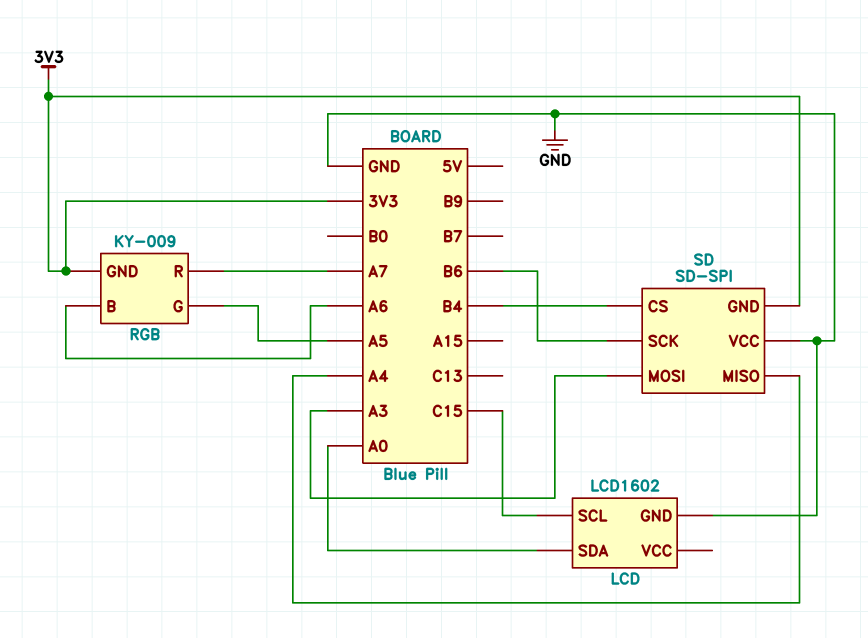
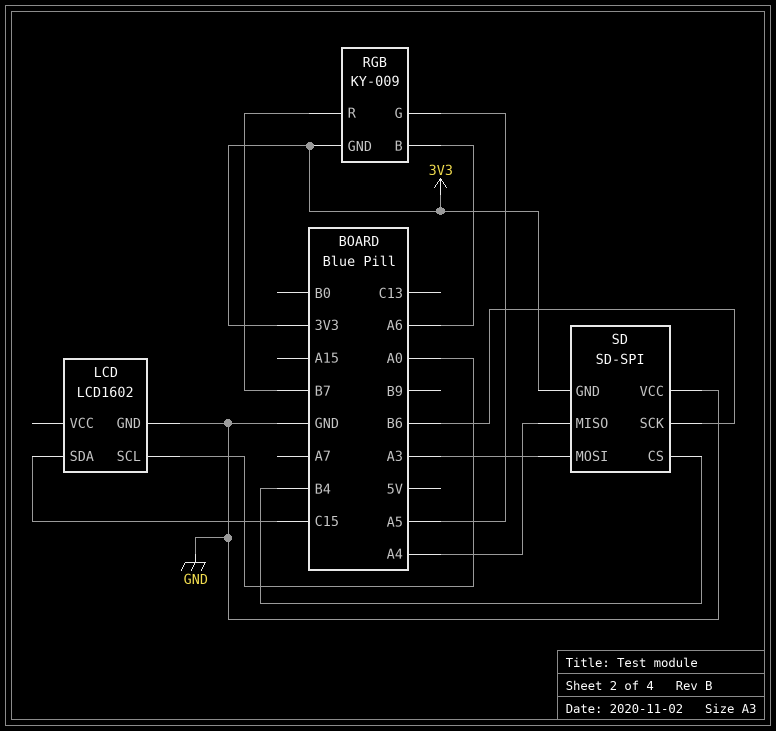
LCD pin SCL: C15 -> A0
LCD pin SDA: A0 -> C15
RGB pin R: A7 -> B7

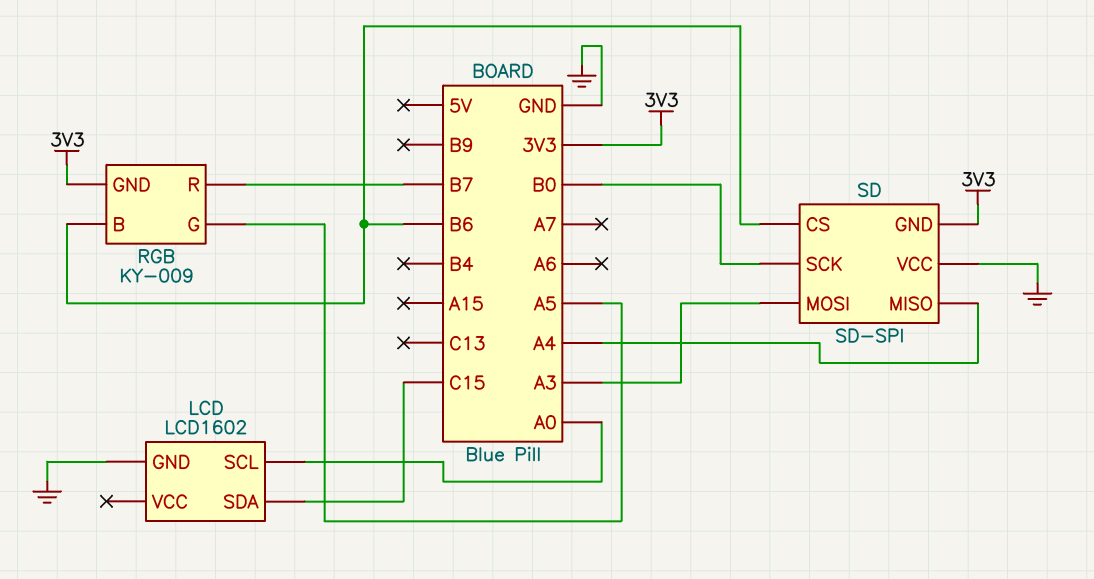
RGB pin B: A6 -> B6
SD pin CS: B4 -> B6
SD pin SCK: B6 -> B0

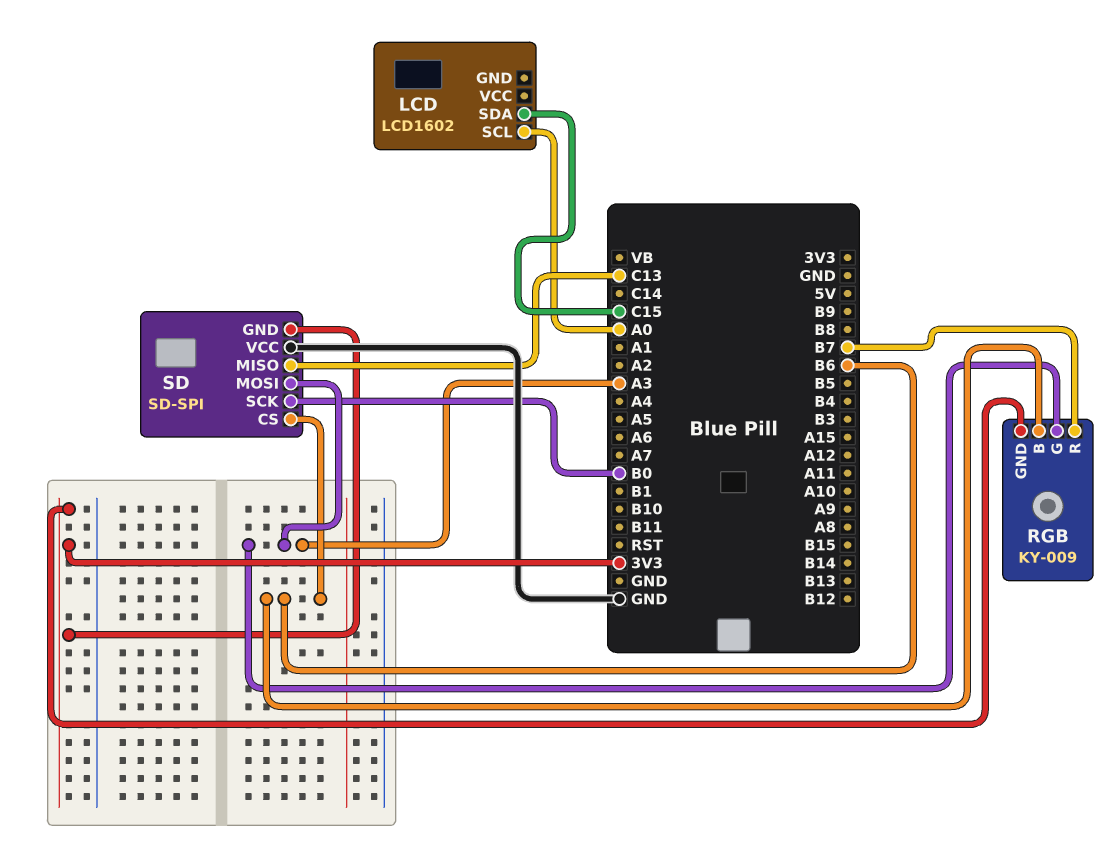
LCD pin GND: GND -> none
RGB pin G: A5 -> A3
SD pin MISO: A4 -> C13

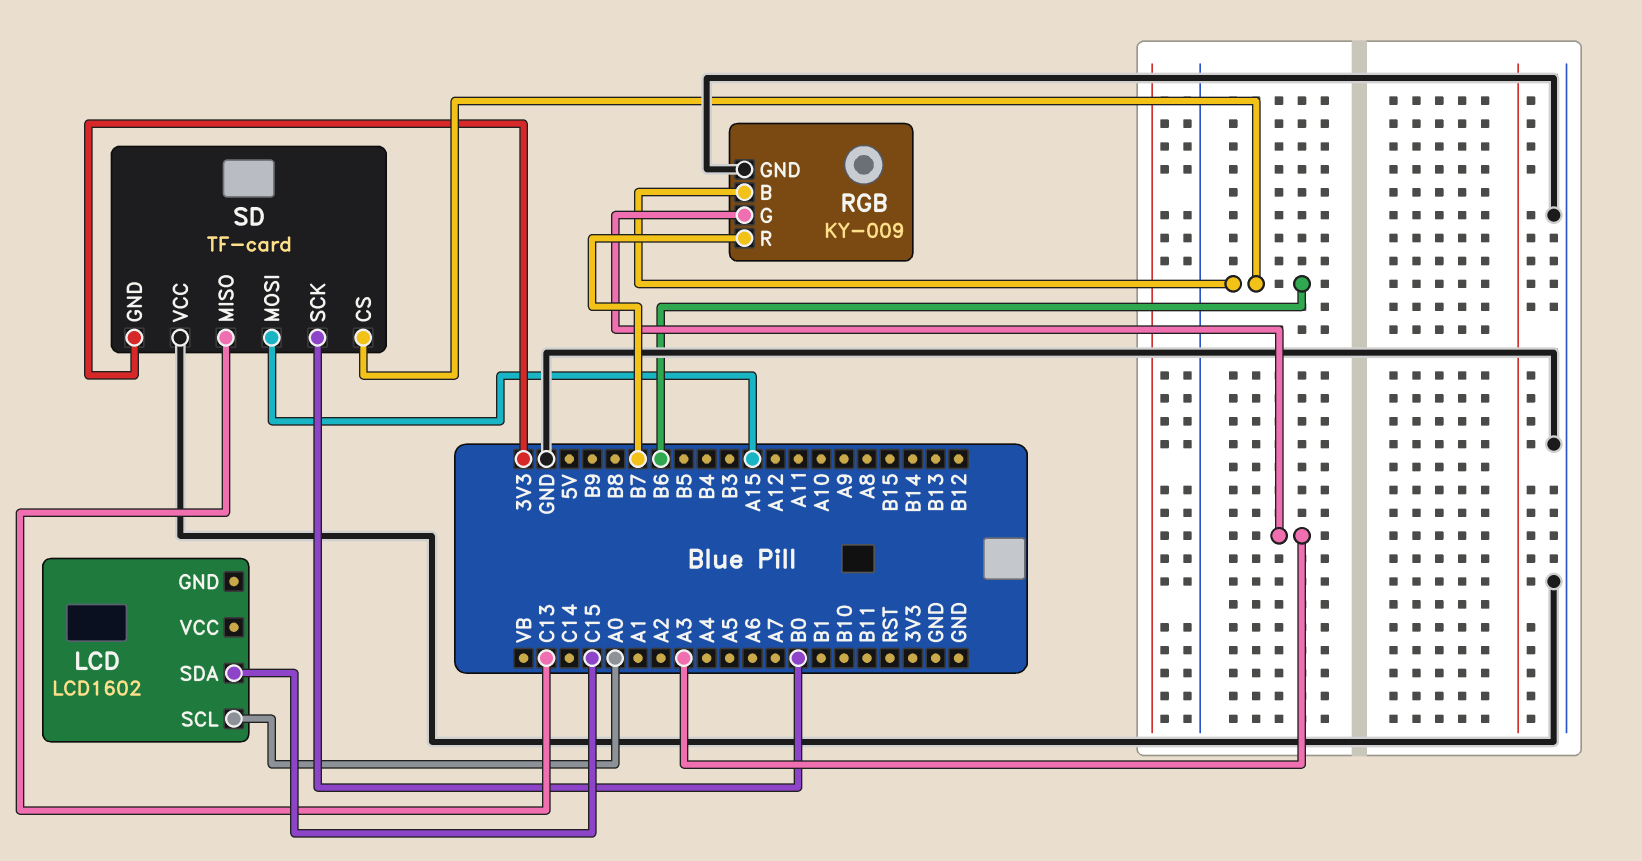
RGB pin GND: 3V3 -> GND
SD: SD-SPI -> TF-card
SD pin MOSI: A3 -> A15

